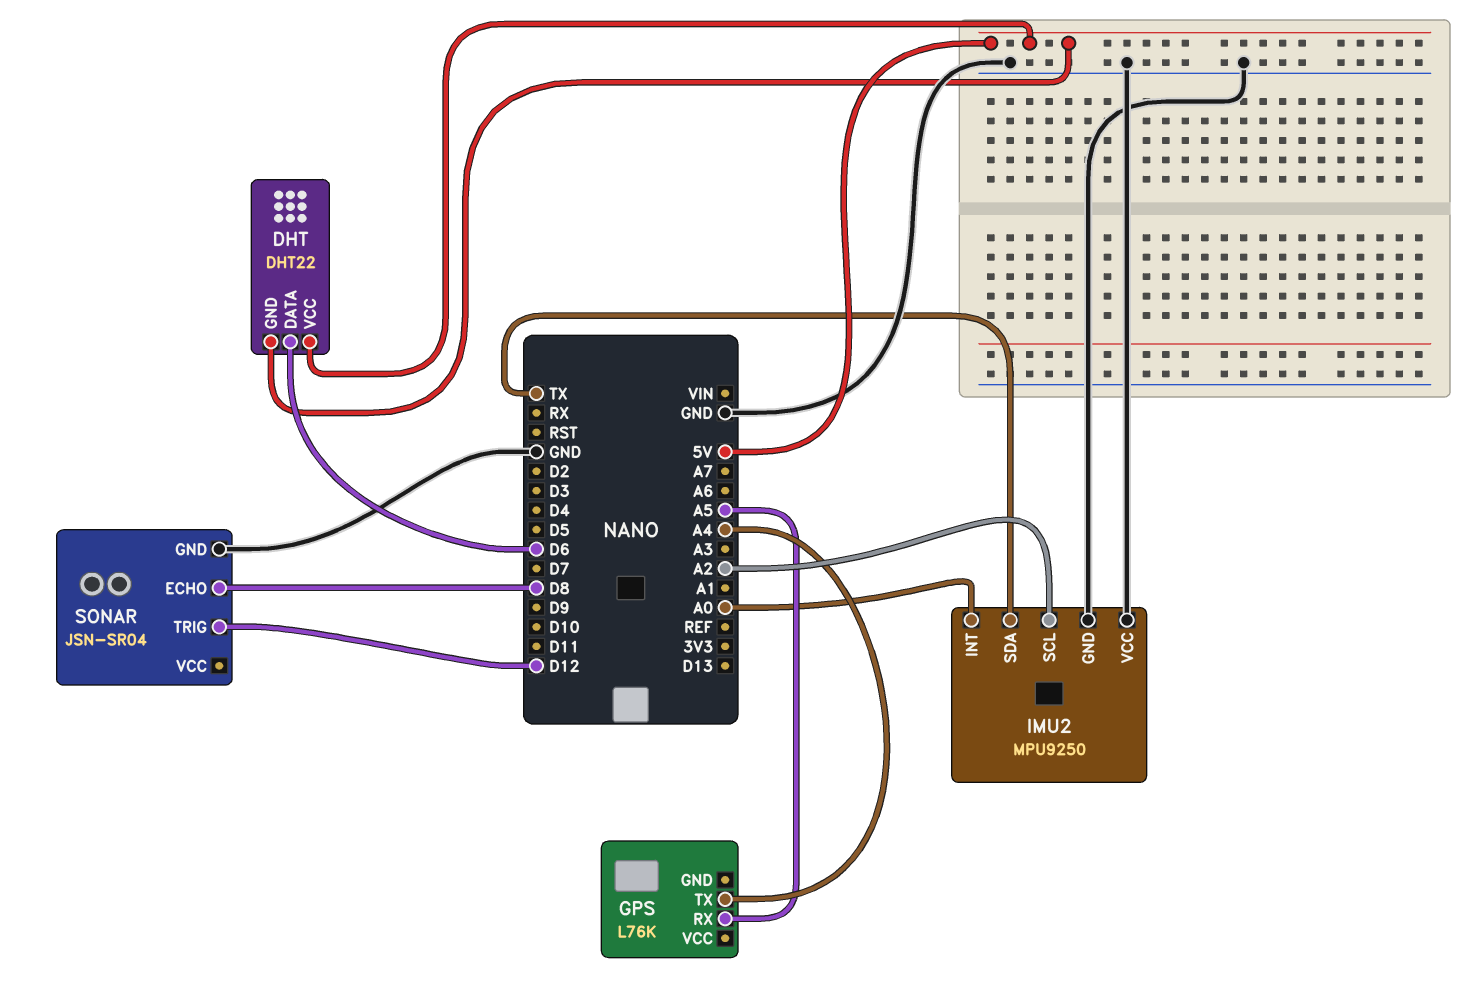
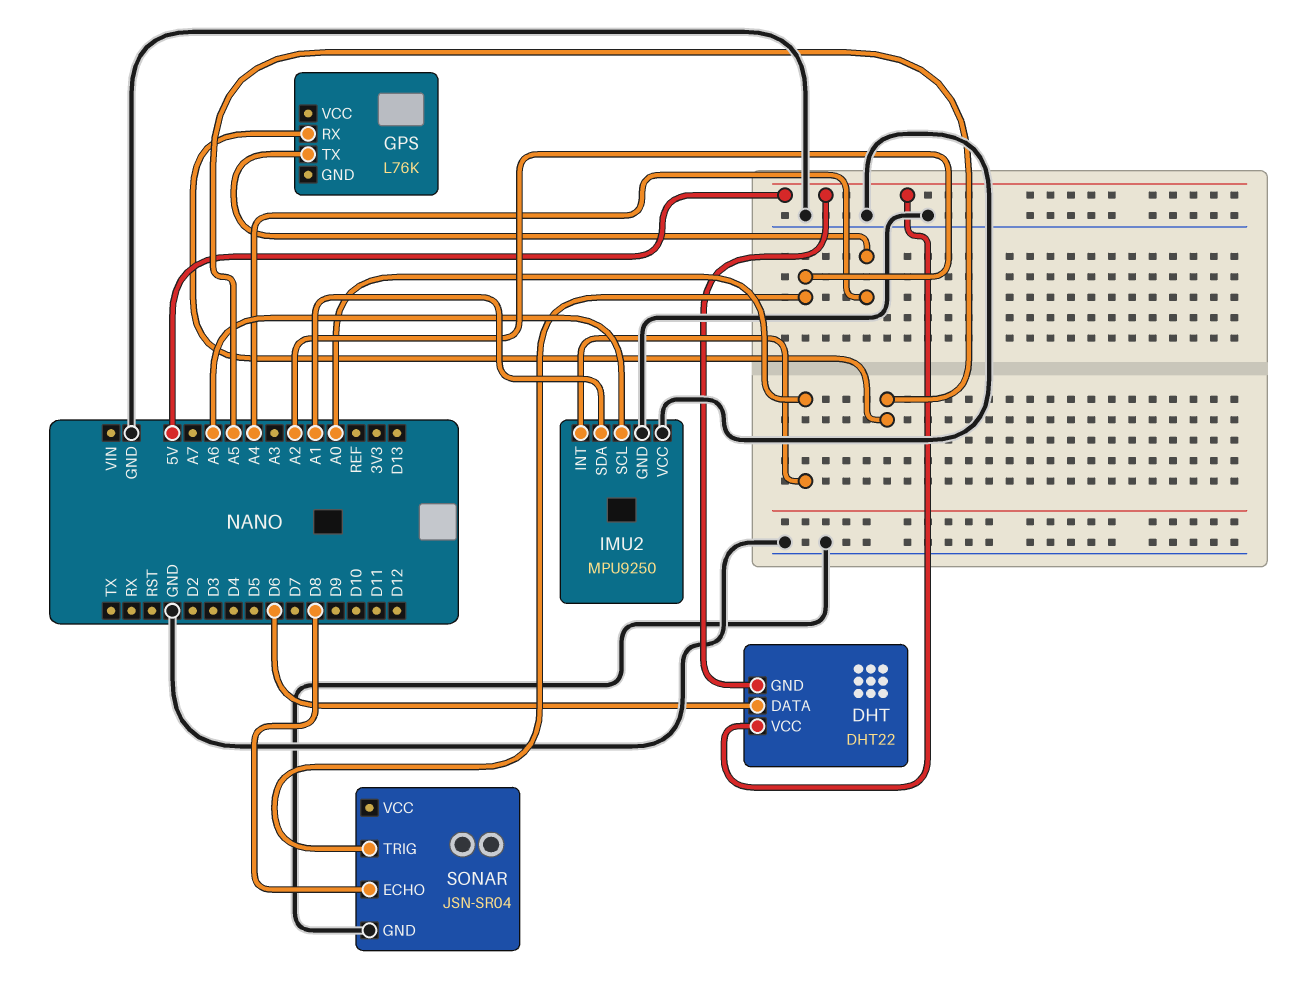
IMU2 pin SCL: A2 -> A6
IMU2 pin SDA: TX -> A1
SONAR pin TRIG: D12 -> A2

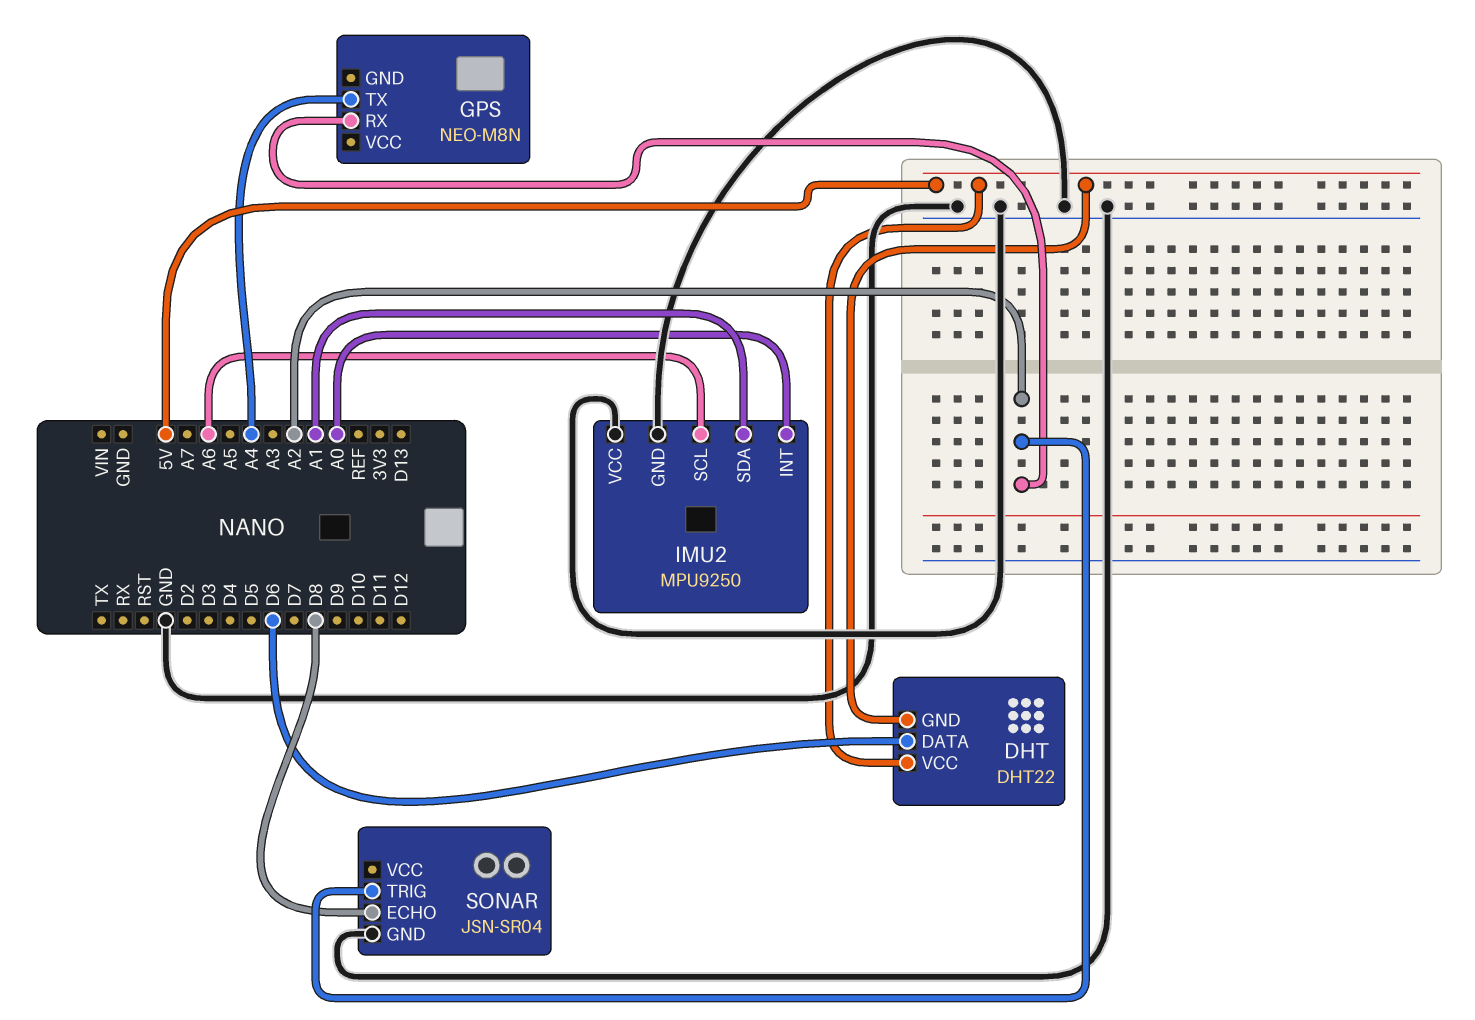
GPS: L76K -> NEO-M8N
GPS pin RX: A5 -> A2

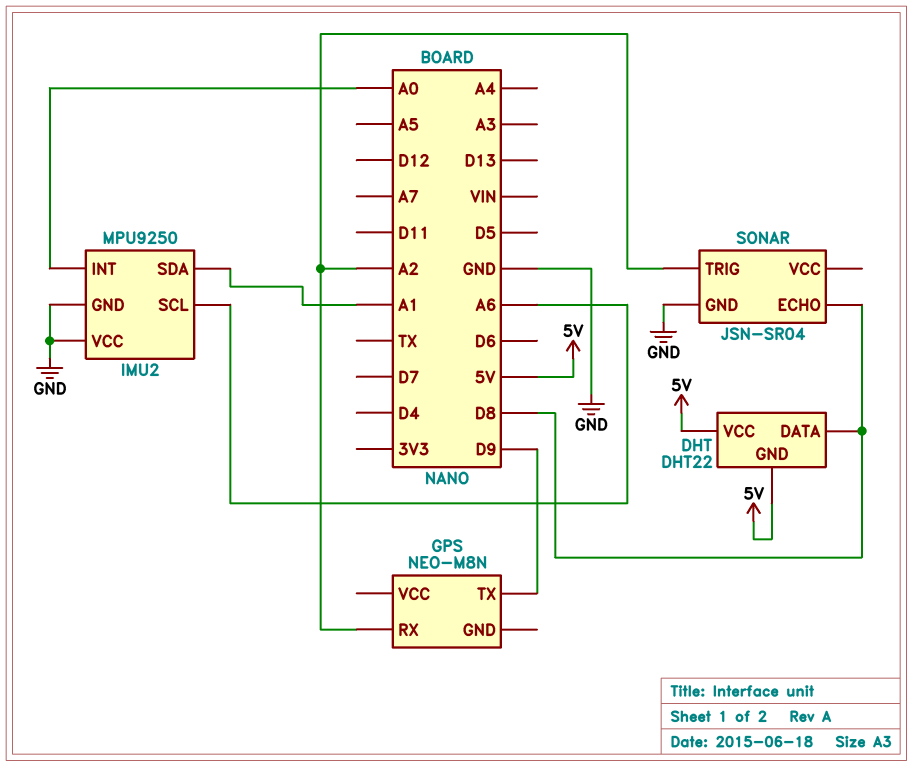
DHT pin DATA: D6 -> D8
GPS pin TX: A4 -> D9

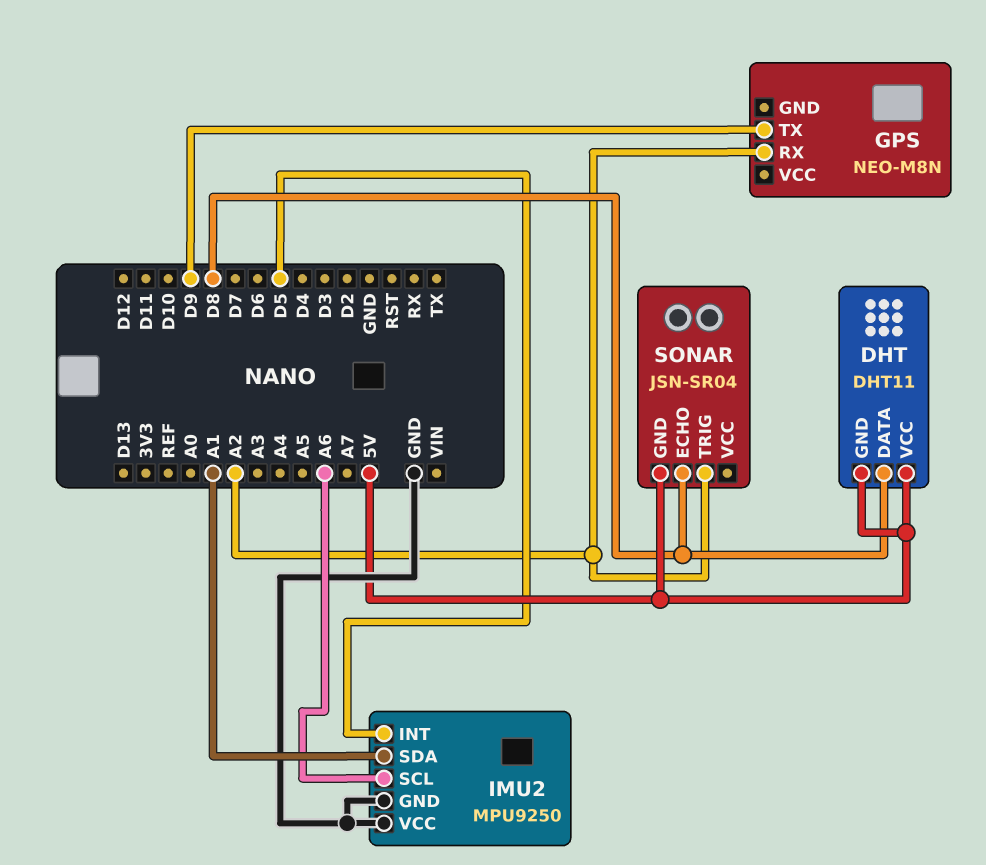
DHT: DHT22 -> DHT11
IMU2 pin INT: A0 -> D5
SONAR pin GND: GND -> 5V

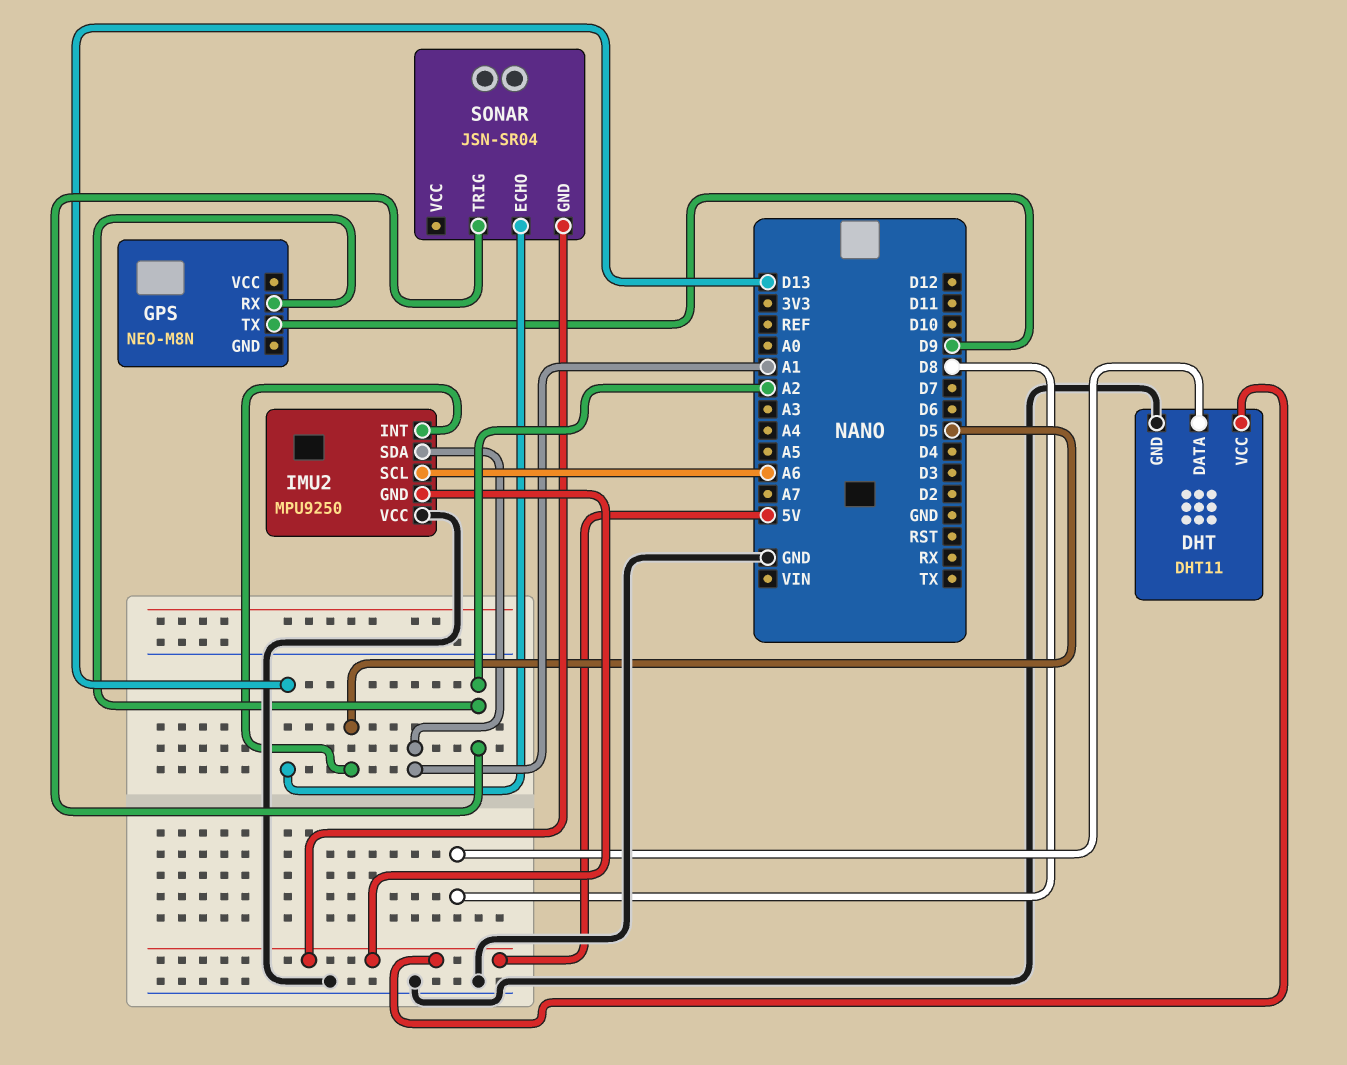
DHT pin GND: 5V -> GND
IMU2 pin GND: GND -> 5V
SONAR pin ECHO: D8 -> D13

